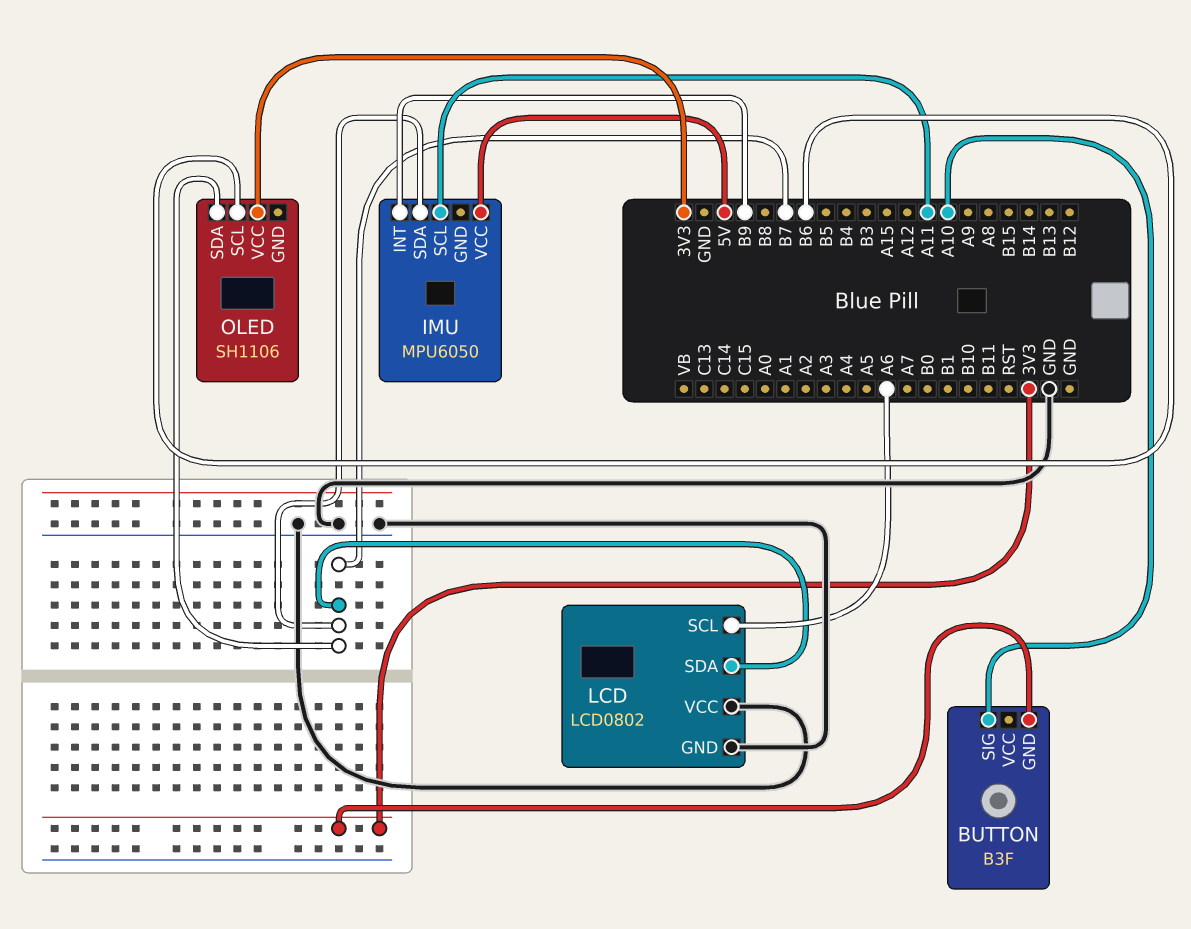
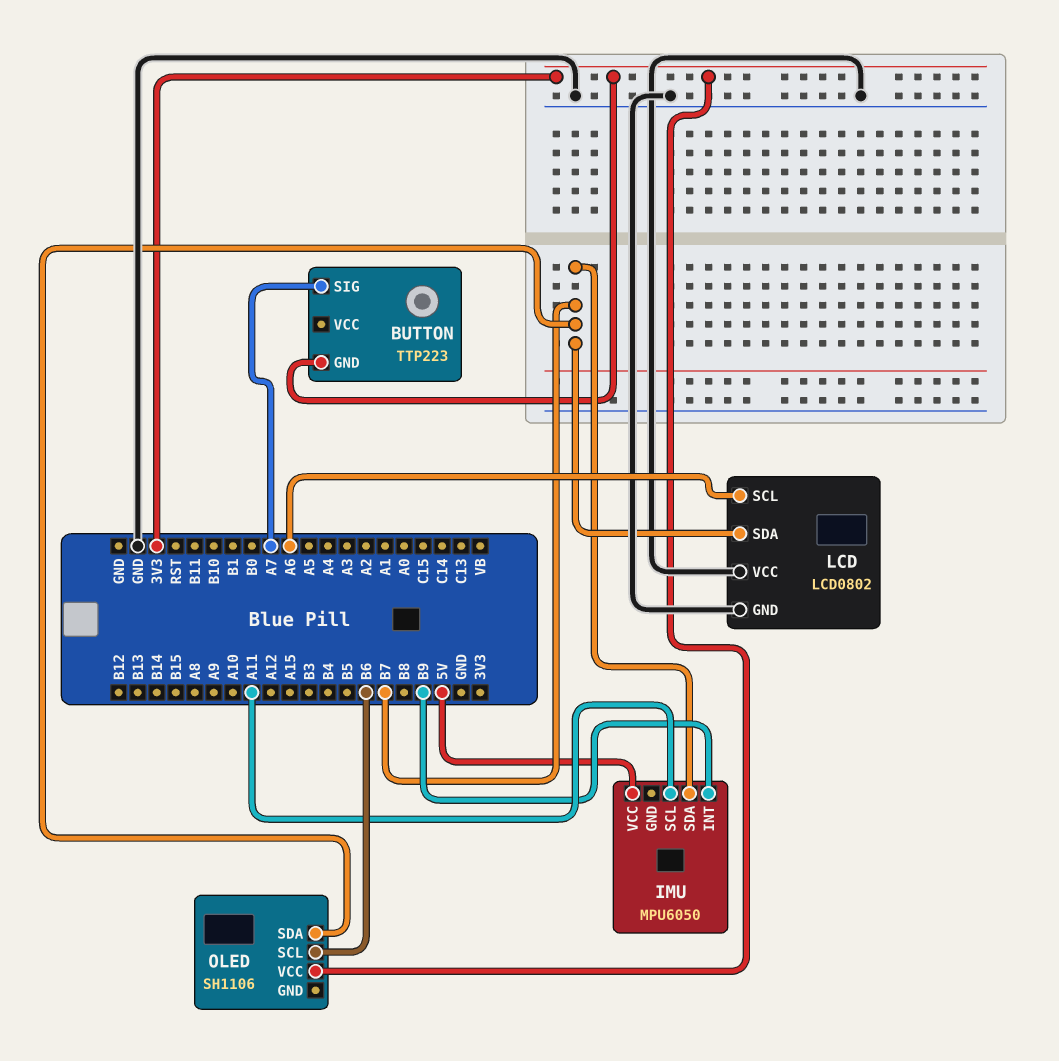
BUTTON: B3F -> TTP223
BUTTON pin SIG: A10 -> A7

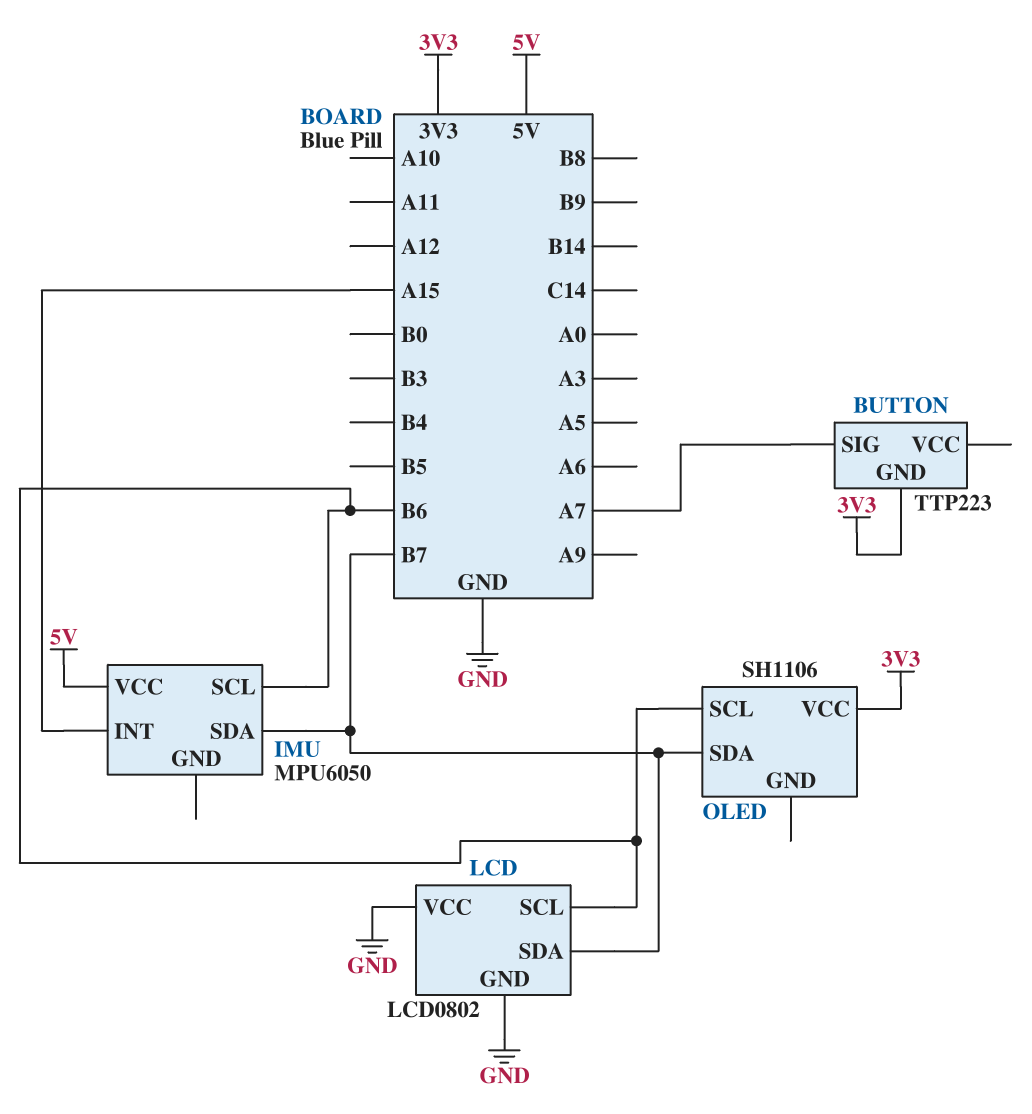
IMU pin INT: B9 -> A15
IMU pin SCL: A11 -> B6
LCD pin SCL: A6 -> B6

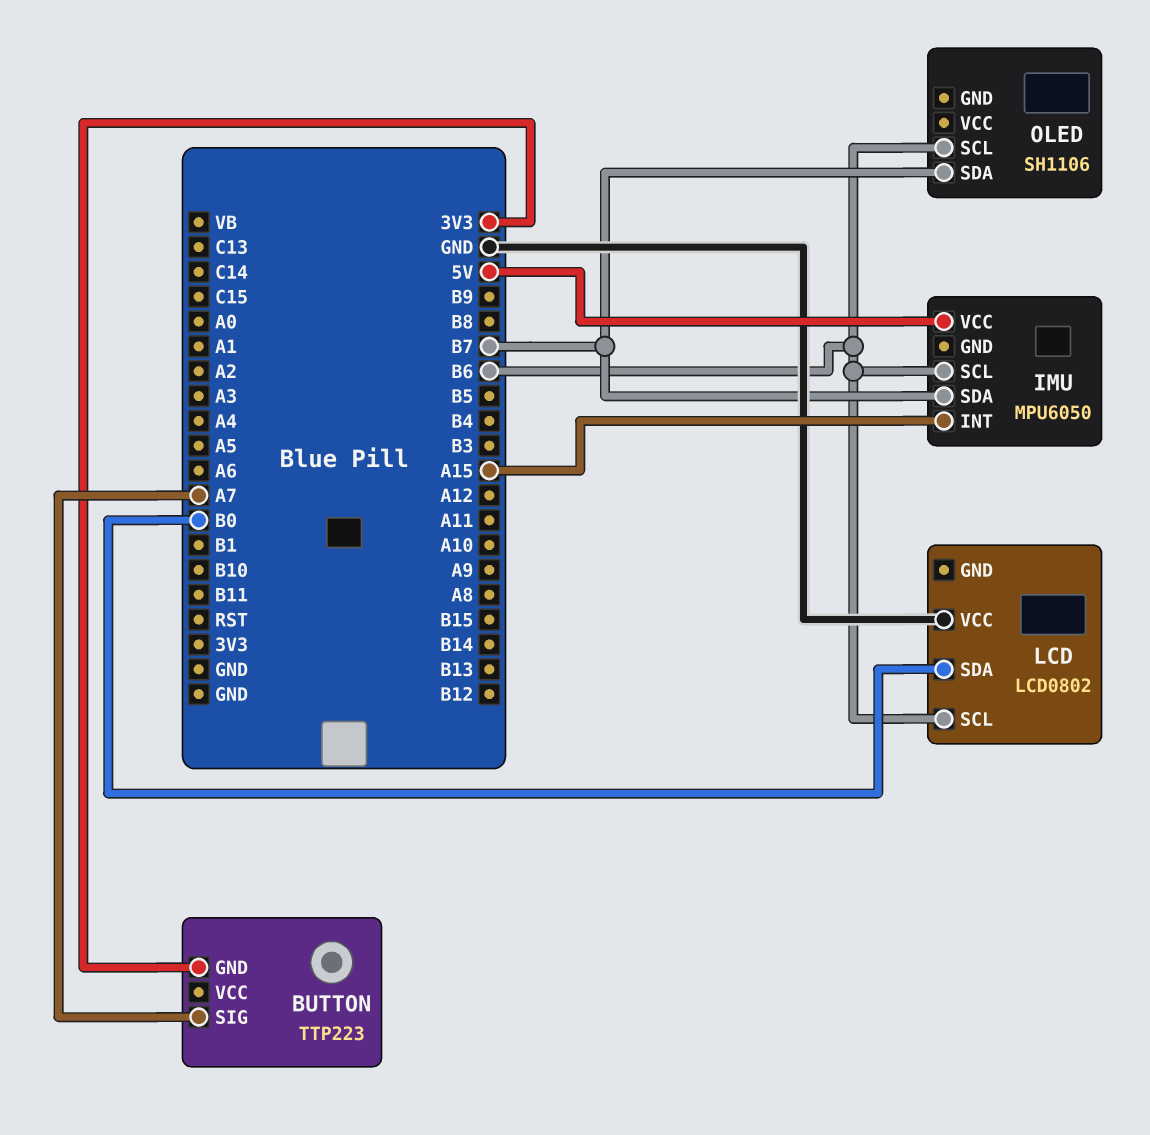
LCD pin GND: GND -> none
LCD pin SDA: B7 -> B0
OLED pin VCC: 3V3 -> none

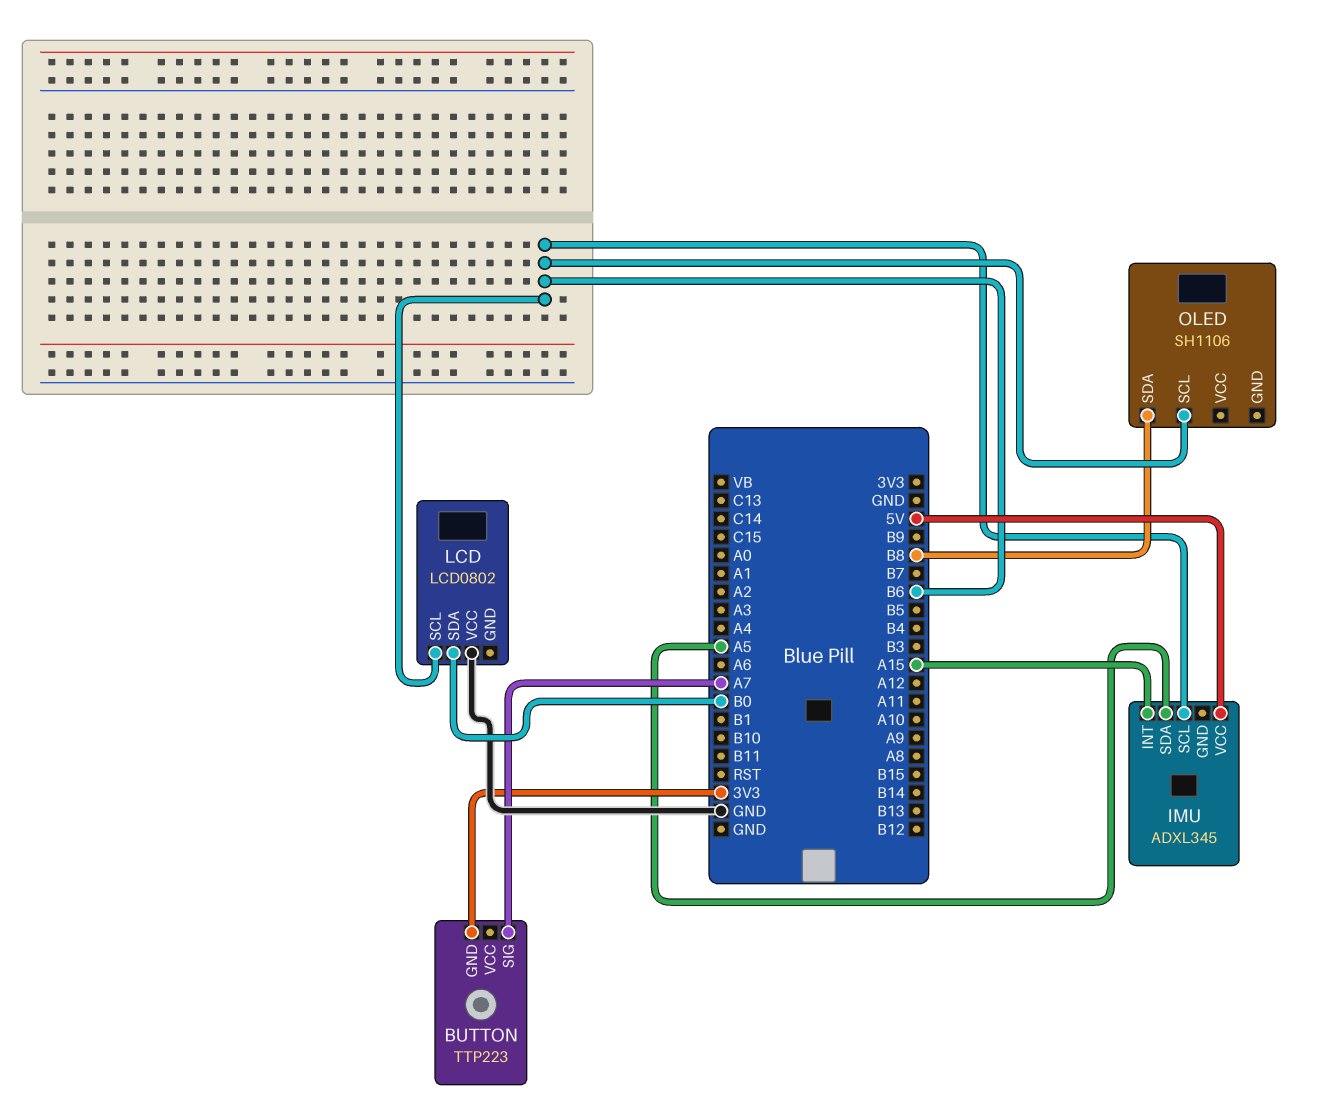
IMU: MPU6050 -> ADXL345
IMU pin SDA: B7 -> A5
OLED pin SDA: B7 -> B8

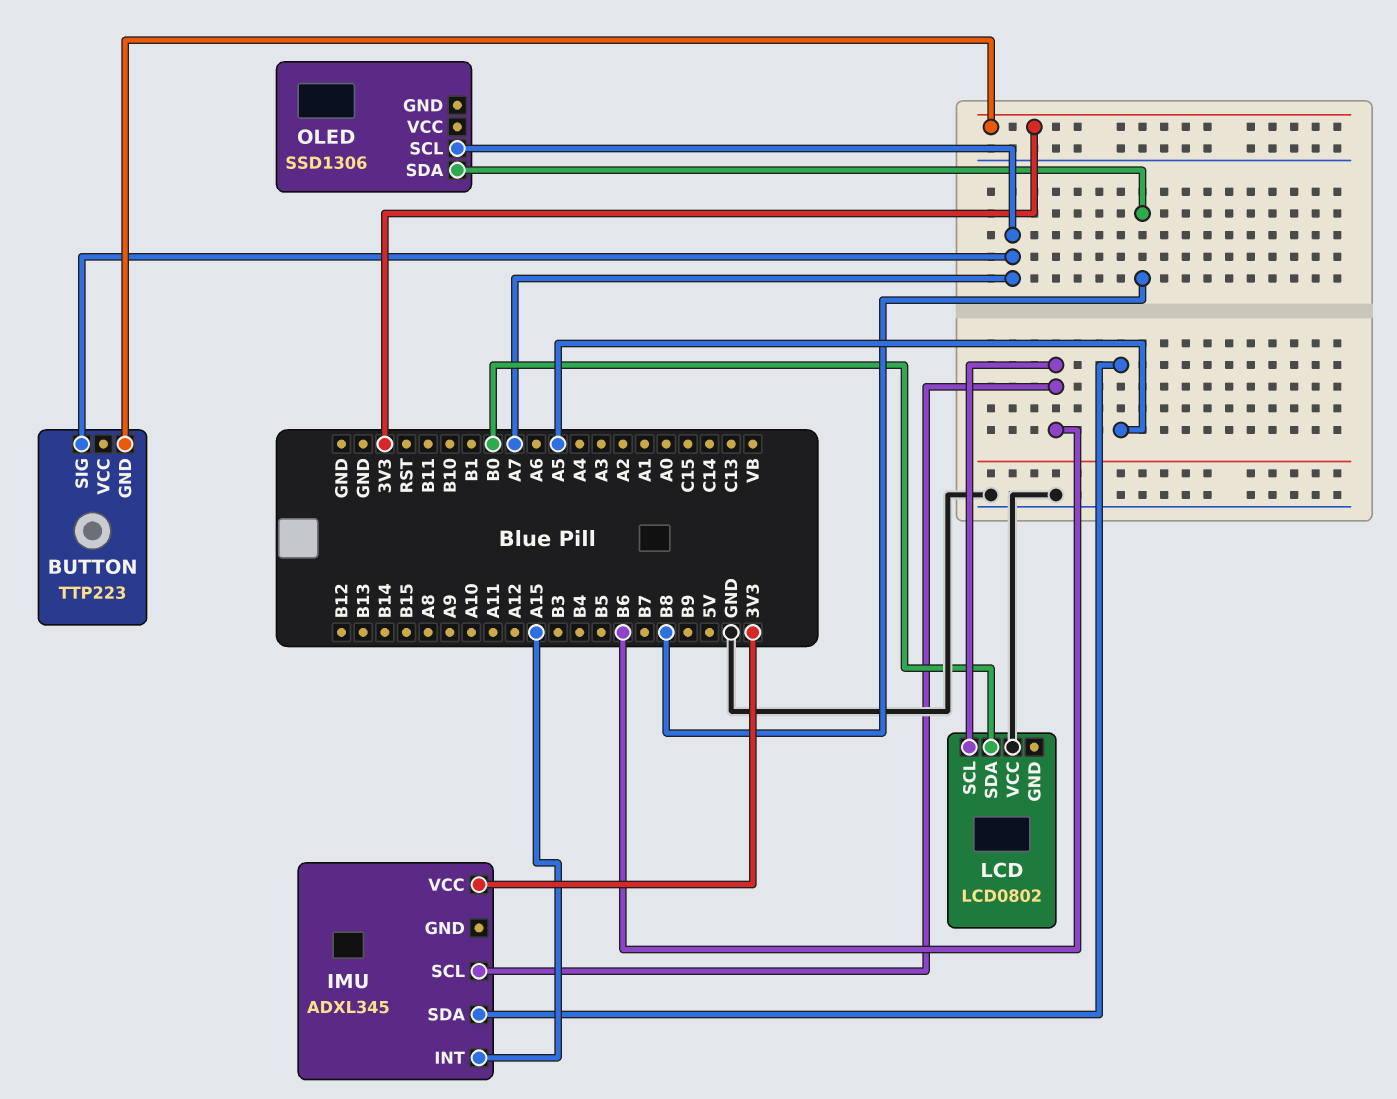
IMU pin VCC: 5V -> 3V3
OLED: SH1106 -> SSD1306
OLED pin SCL: B6 -> A7

